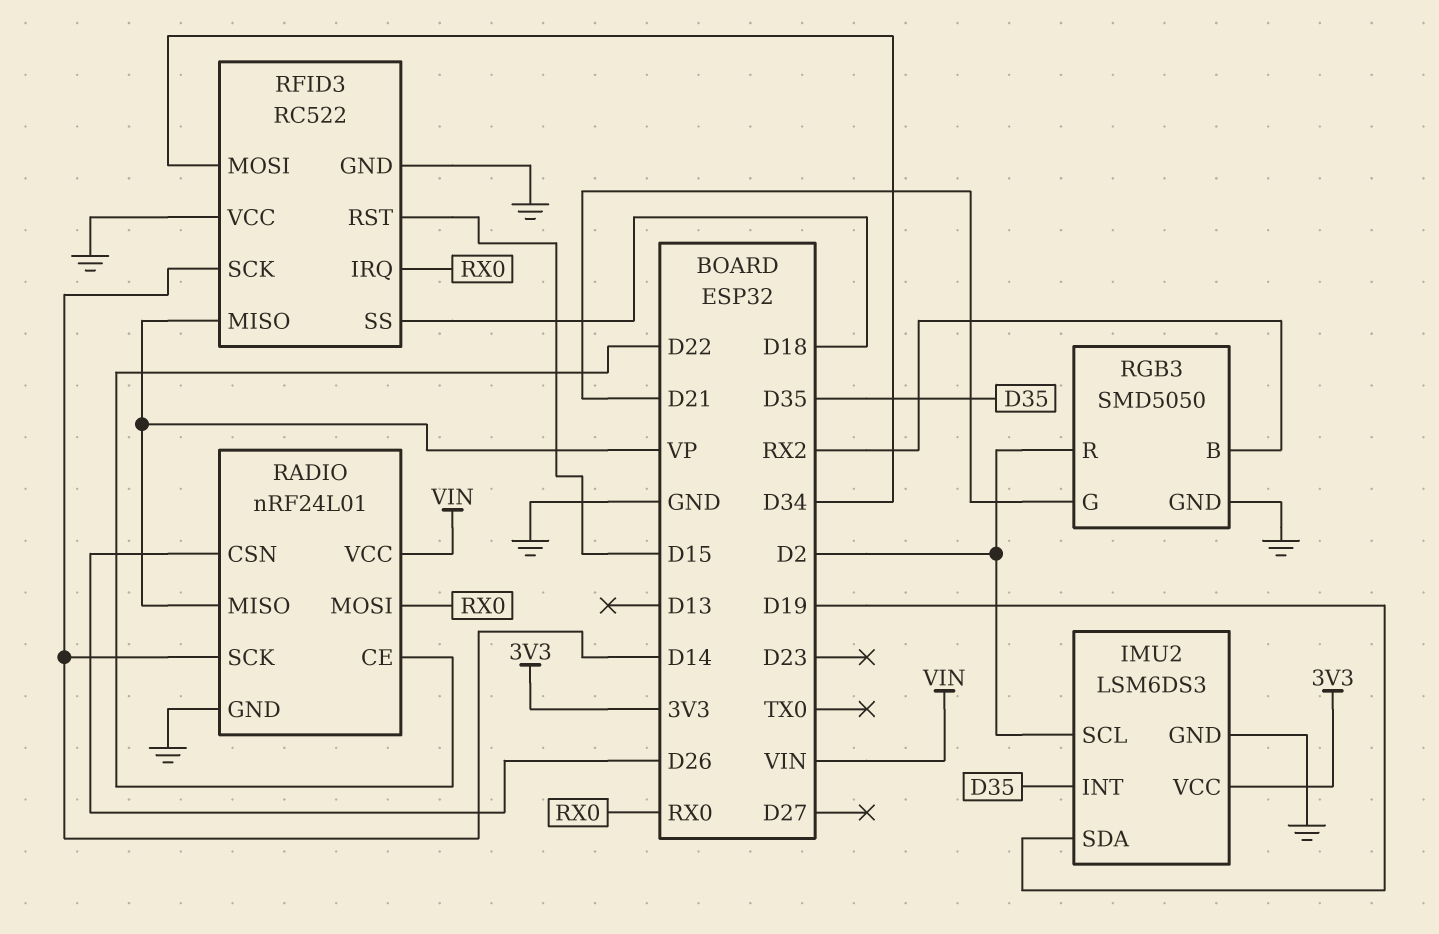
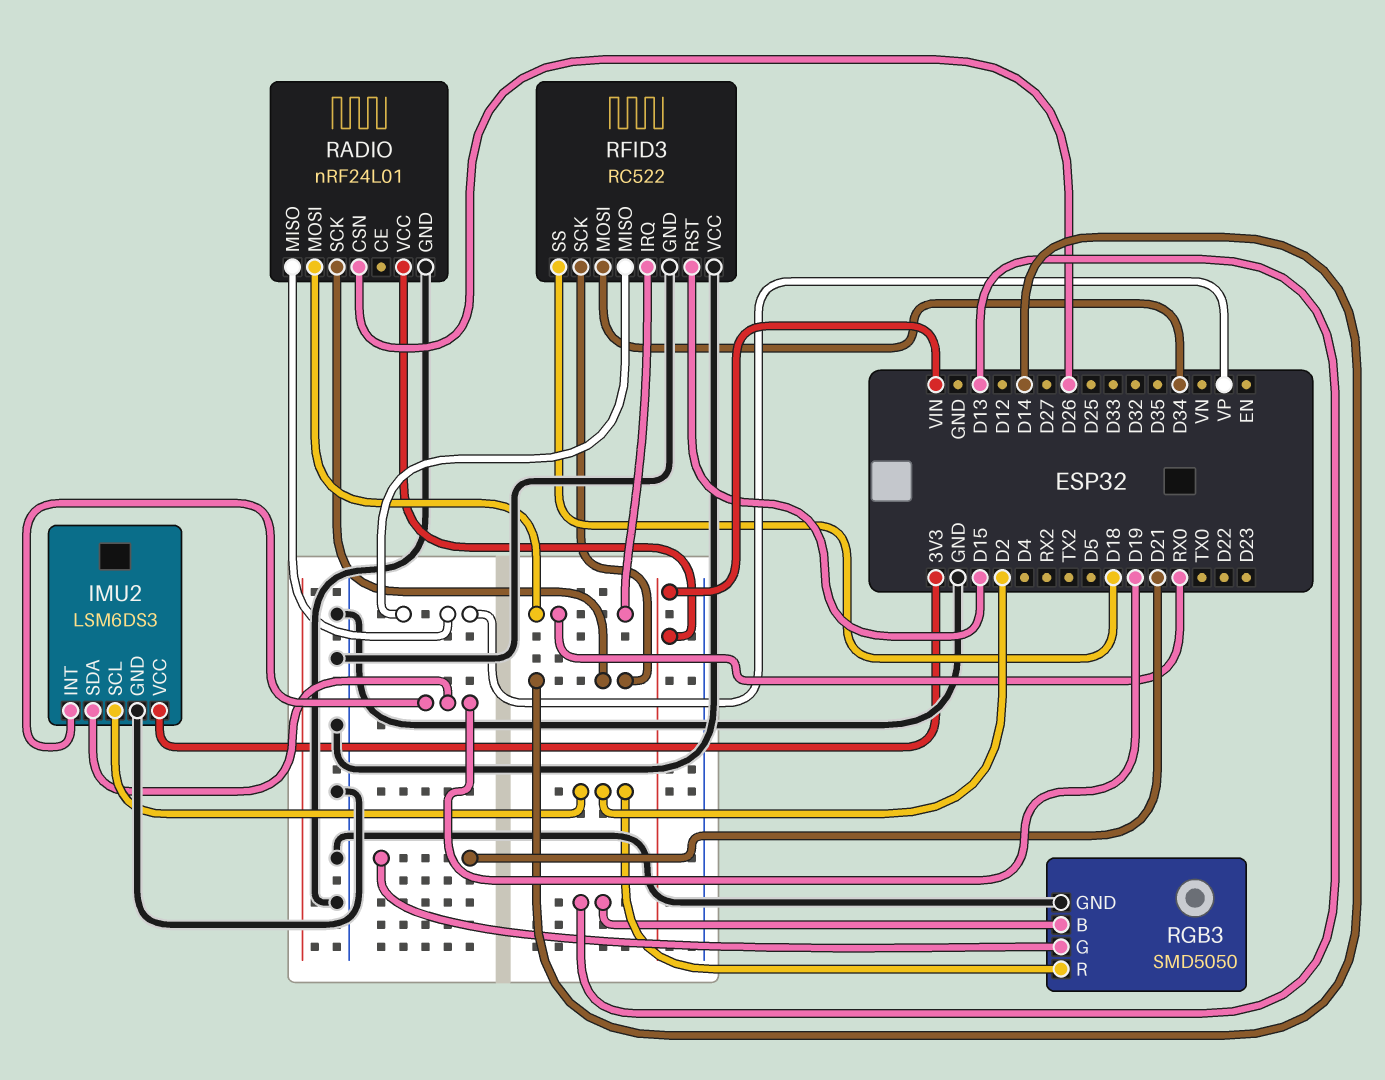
IMU2 pin INT: D35 -> D19
RADIO pin CE: D22 -> none
RGB3 pin B: RX2 -> D13

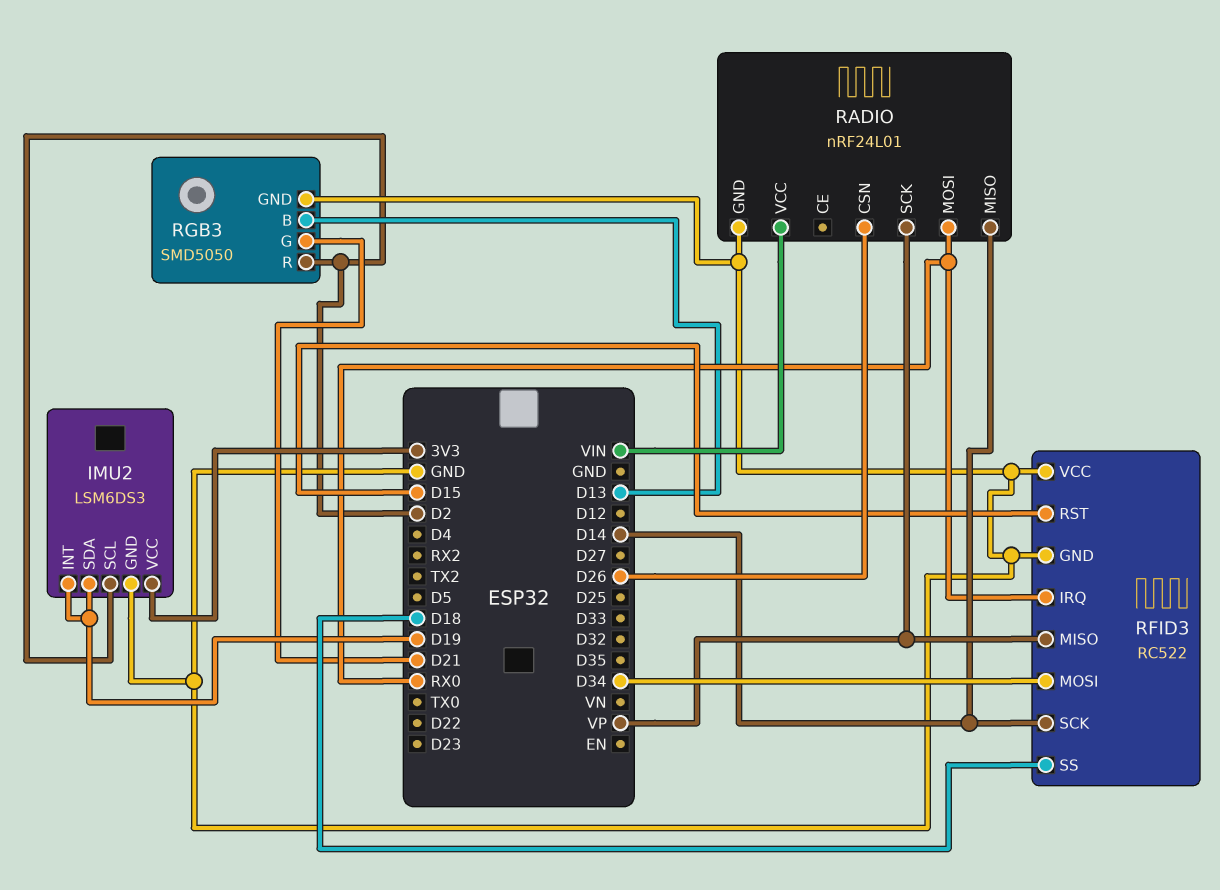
RADIO pin MISO: VP -> D14
RADIO pin SCK: D14 -> VP

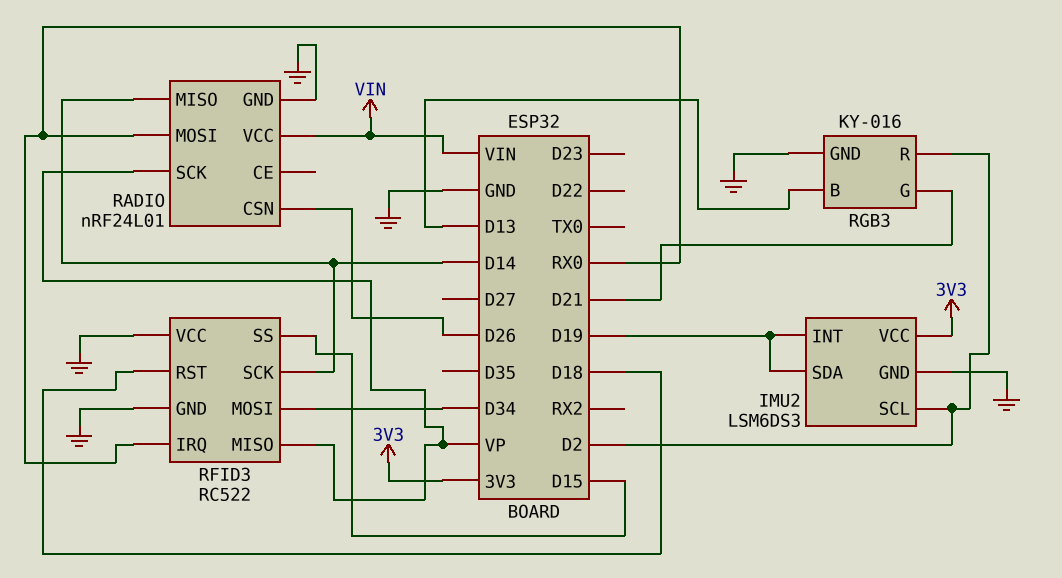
RFID3 pin RST: D15 -> D18
RFID3 pin SS: D18 -> D15
RGB3: SMD5050 -> KY-016

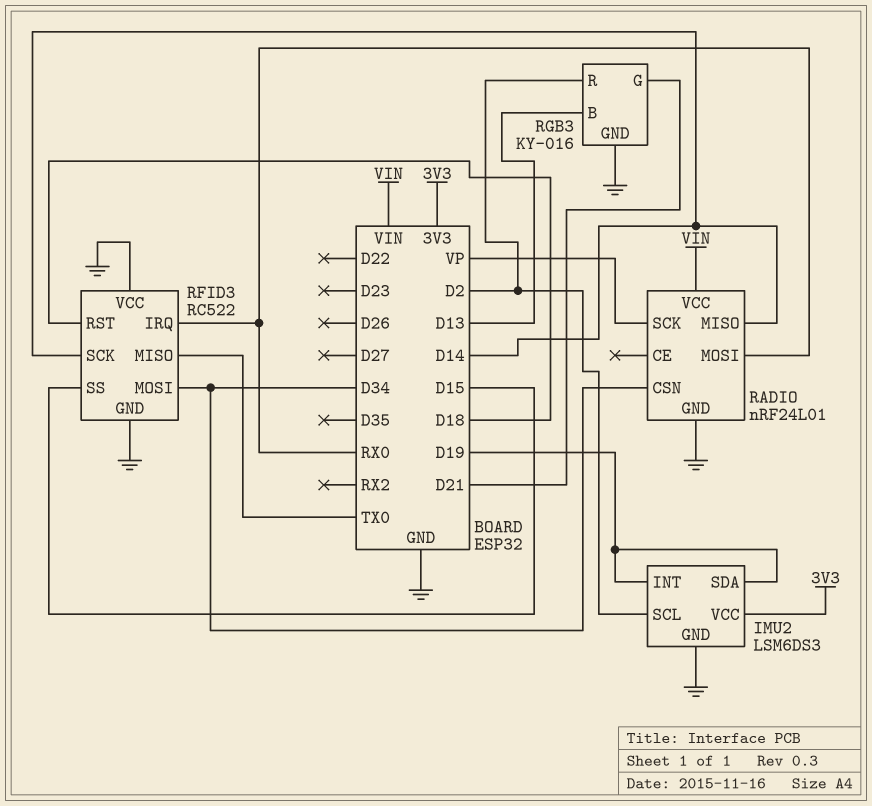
RADIO pin CSN: D26 -> D34
RFID3 pin MISO: VP -> TX0

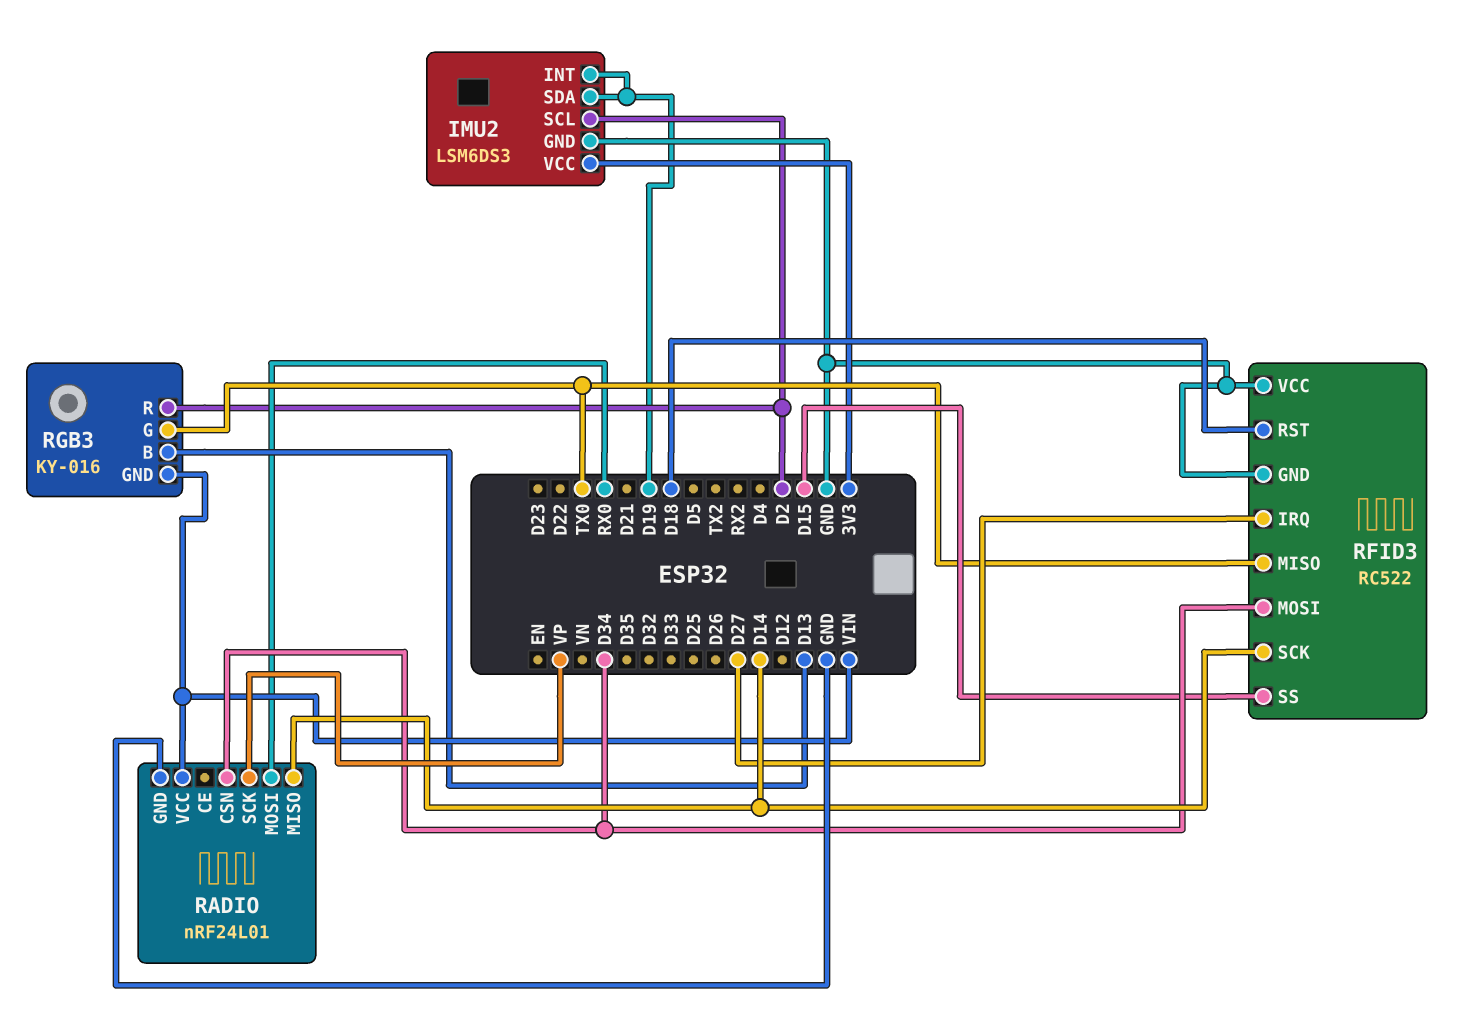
RFID3 pin IRQ: RX0 -> D27
RGB3 pin G: D21 -> TX0
RGB3 pin GND: GND -> VIN

